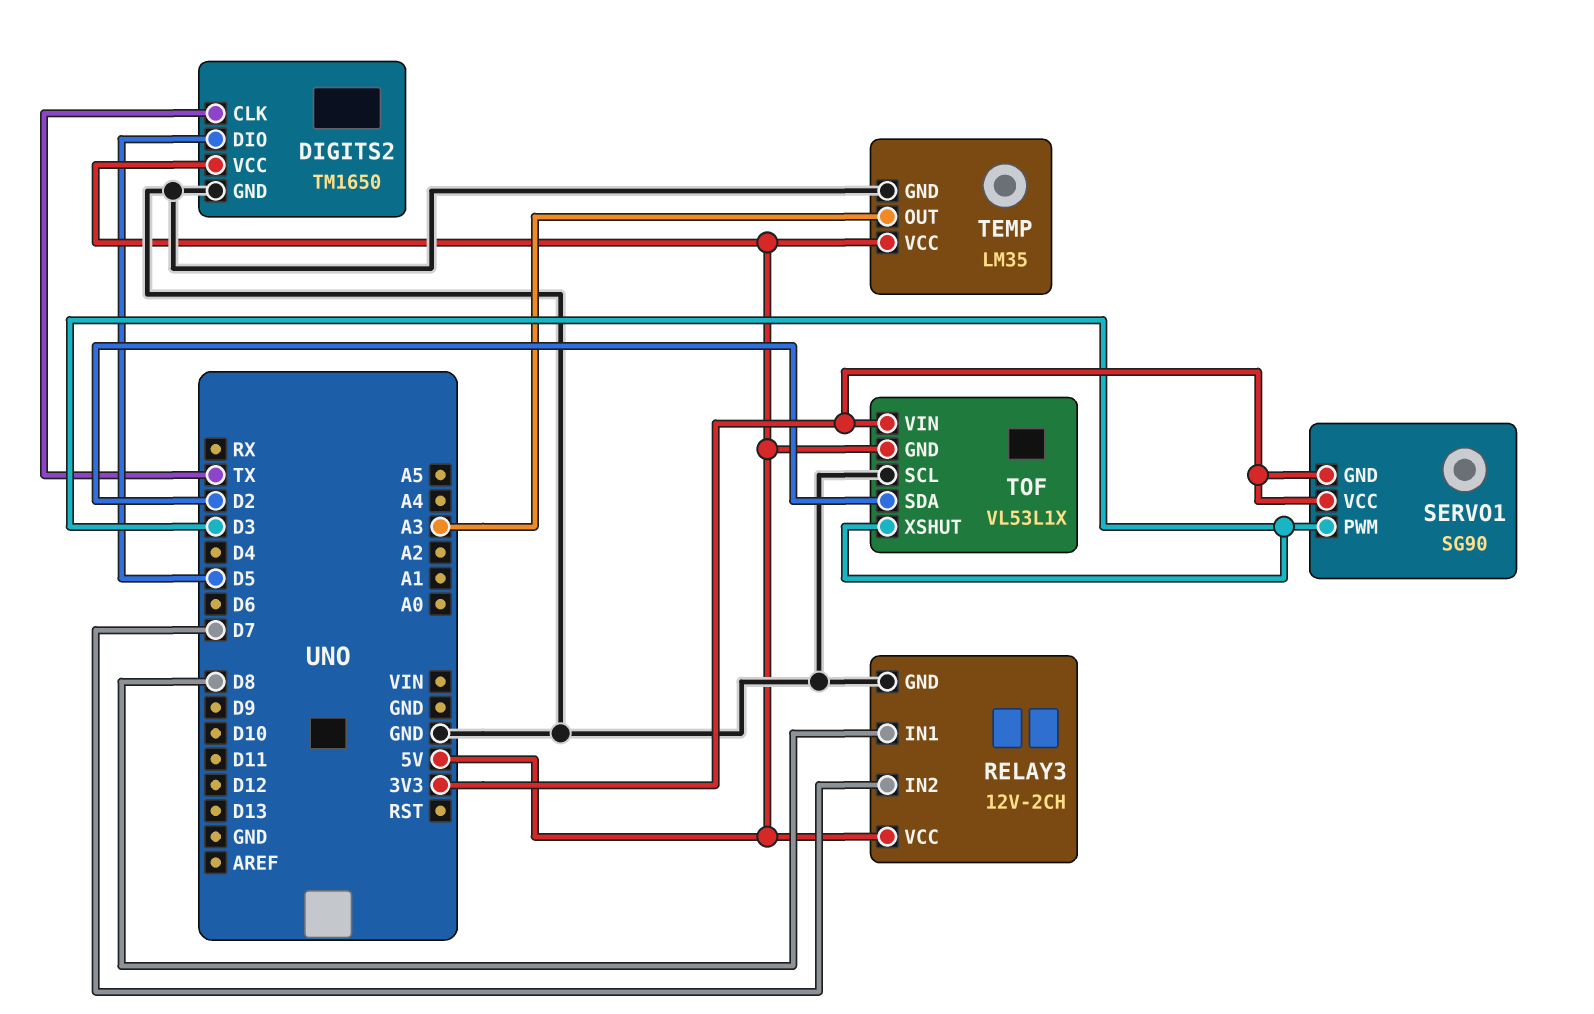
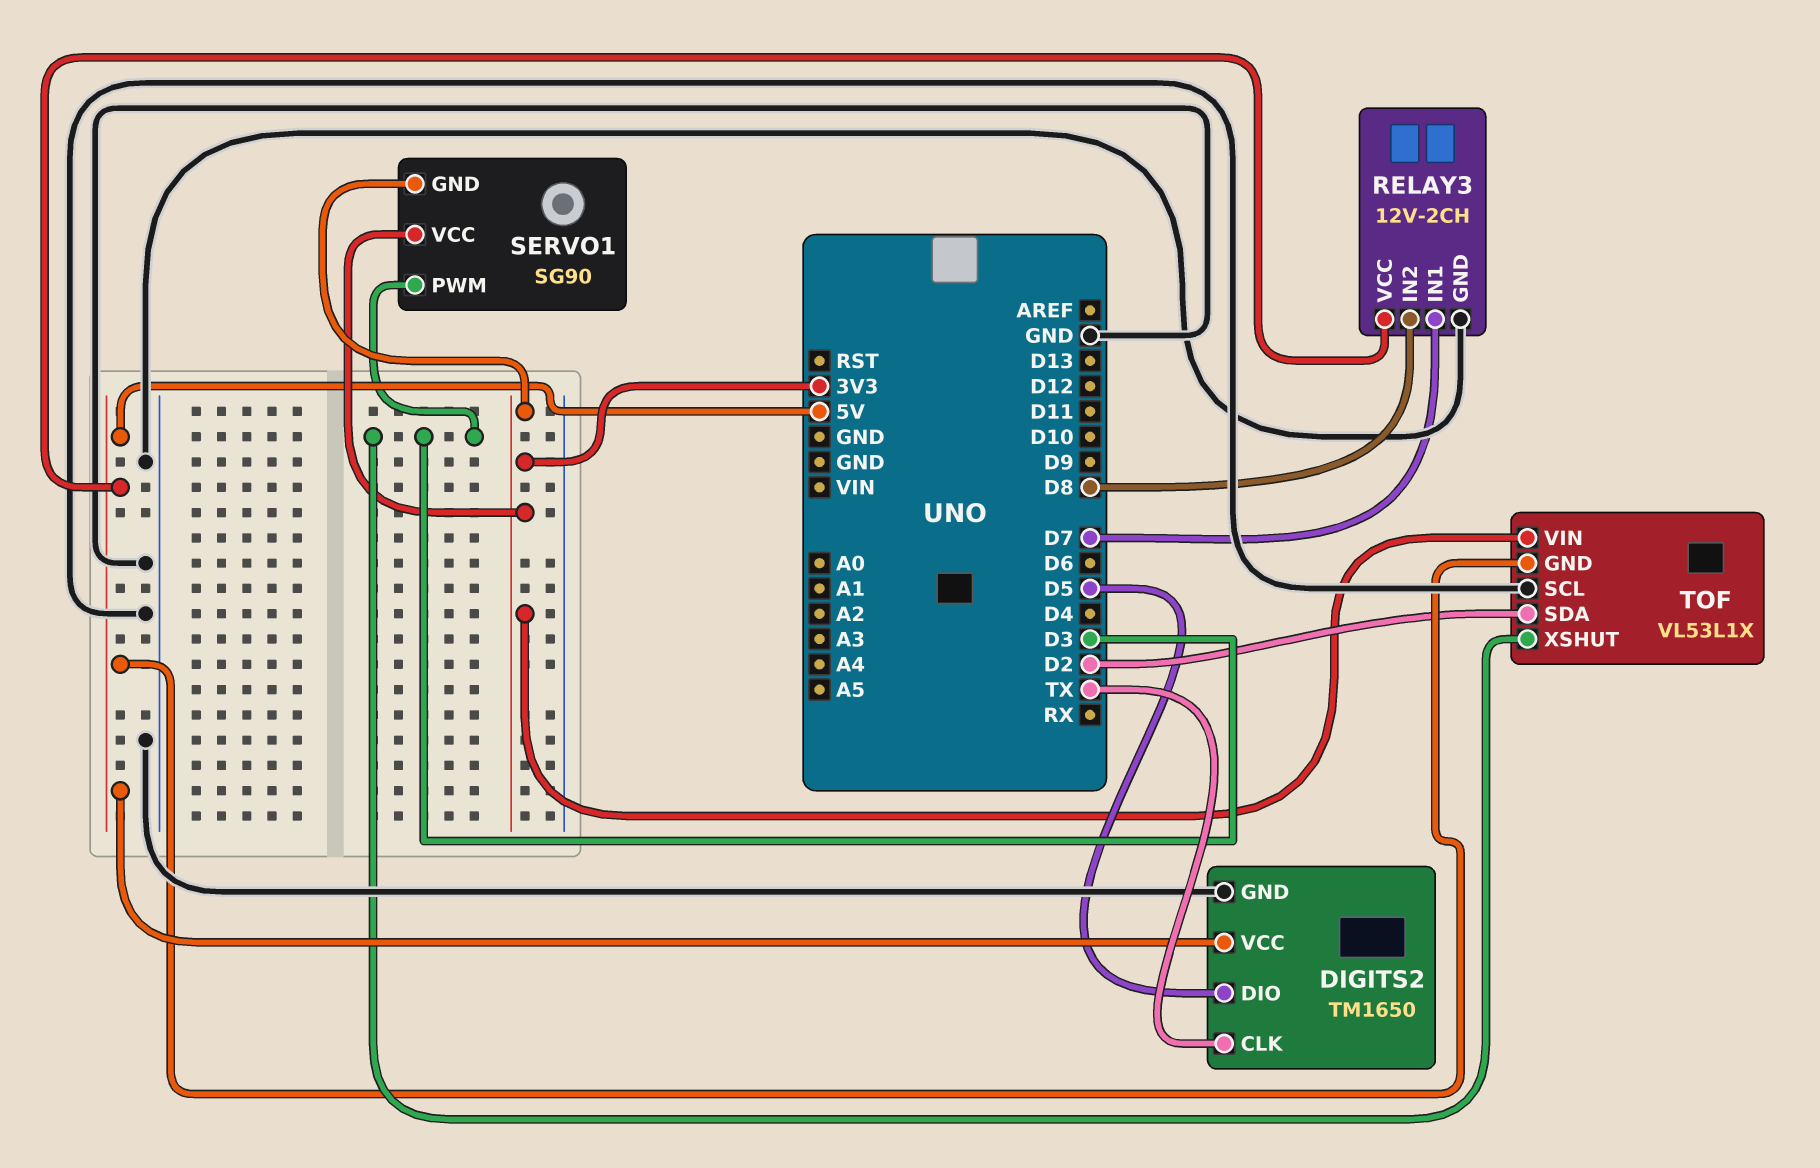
RELAY3 pin IN1: D8 -> D7
RELAY3 pin IN2: D7 -> D8
TEMP: LM35 -> none
TEMP pin GND: GND -> none
TEMP pin OUT: A3 -> none
TEMP pin VCC: 5V -> none

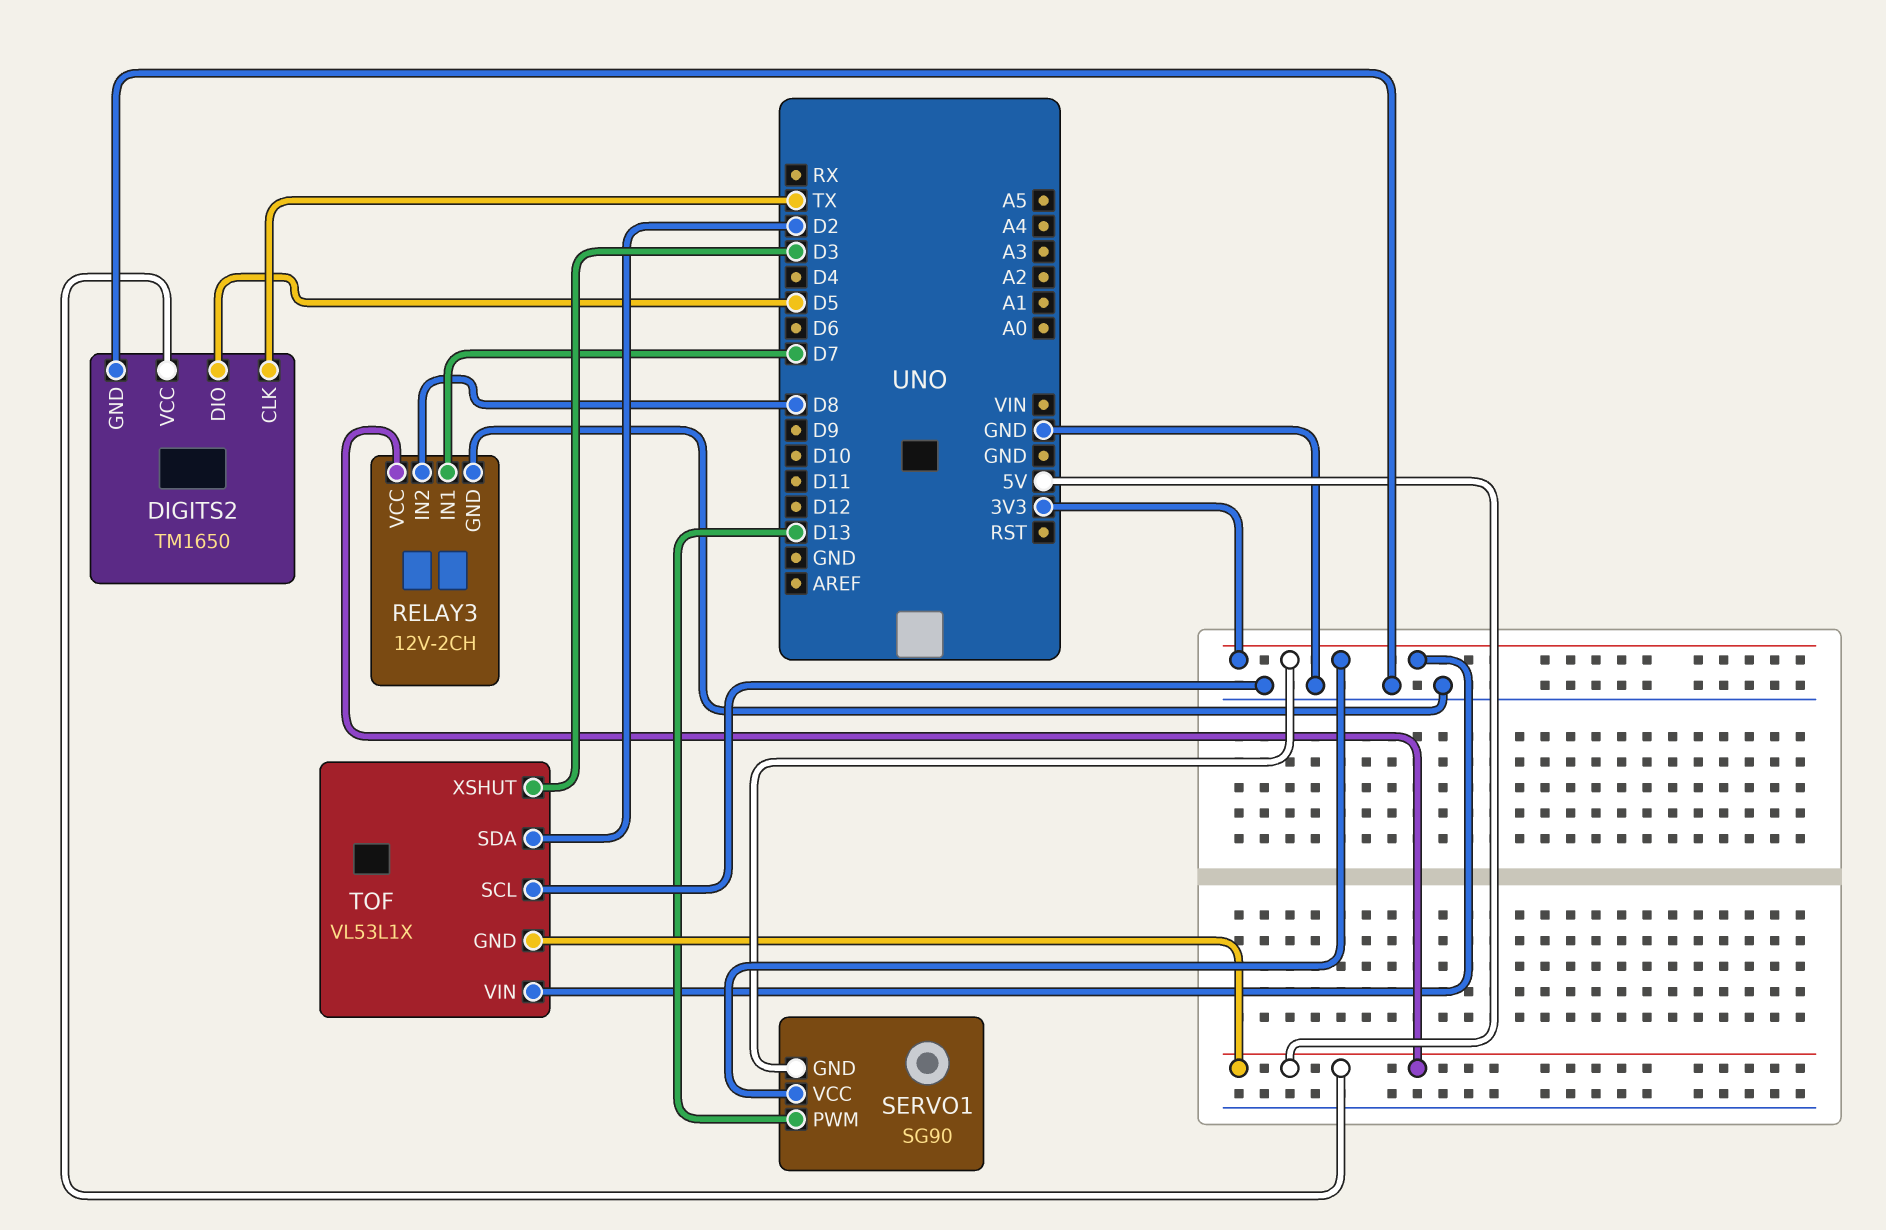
SERVO1 pin PWM: D3 -> D13

